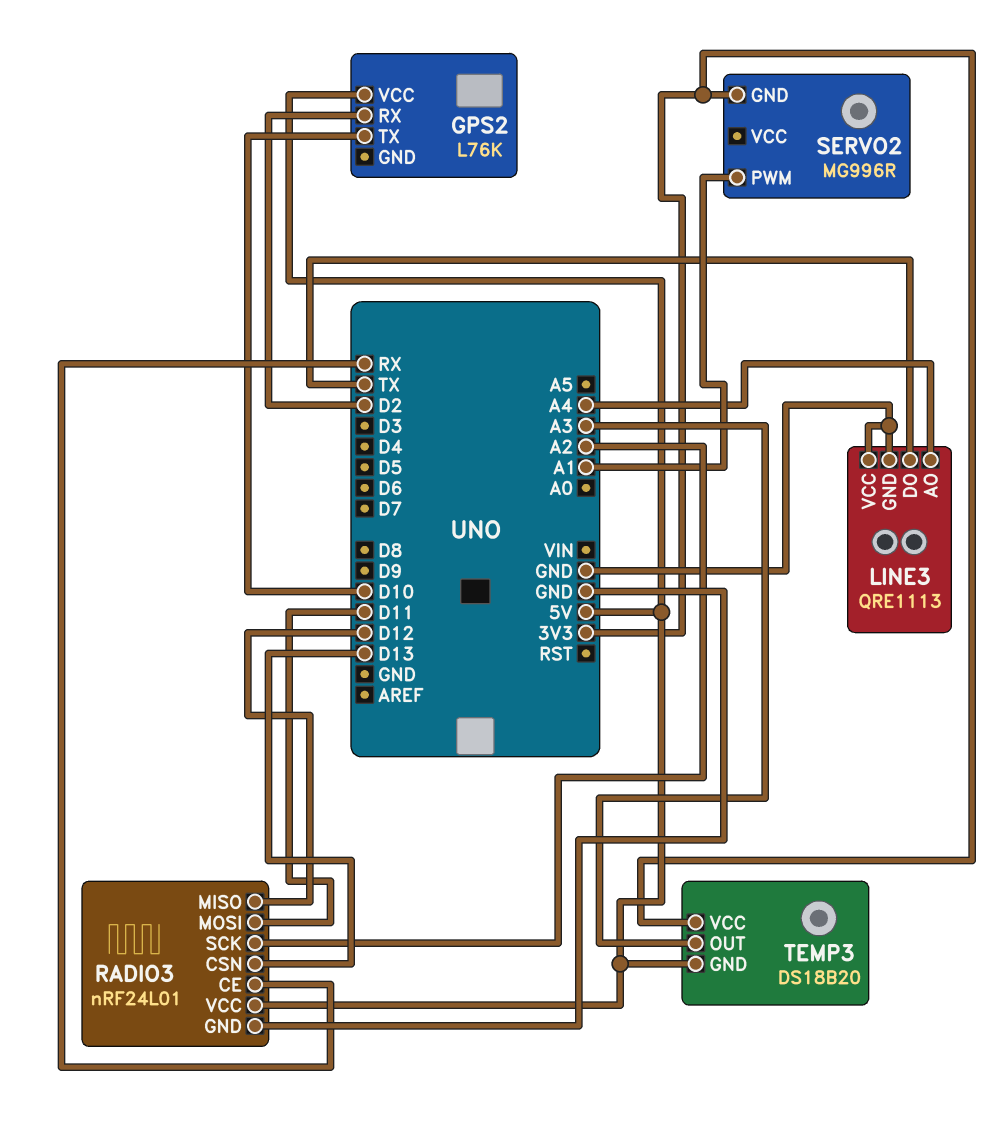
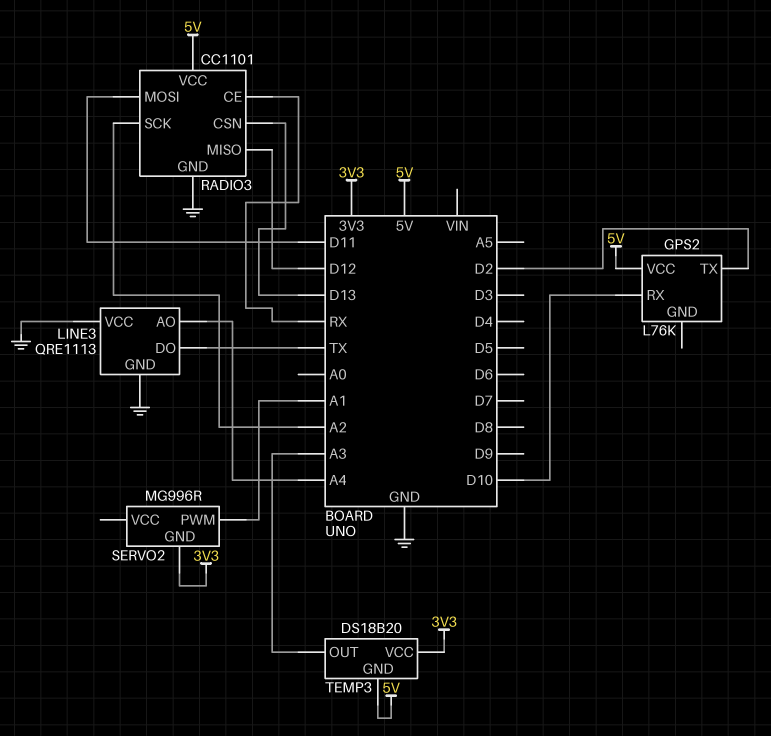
GPS2 pin RX: D2 -> D10
GPS2 pin TX: D10 -> D2
RADIO3: nRF24L01 -> CC1101

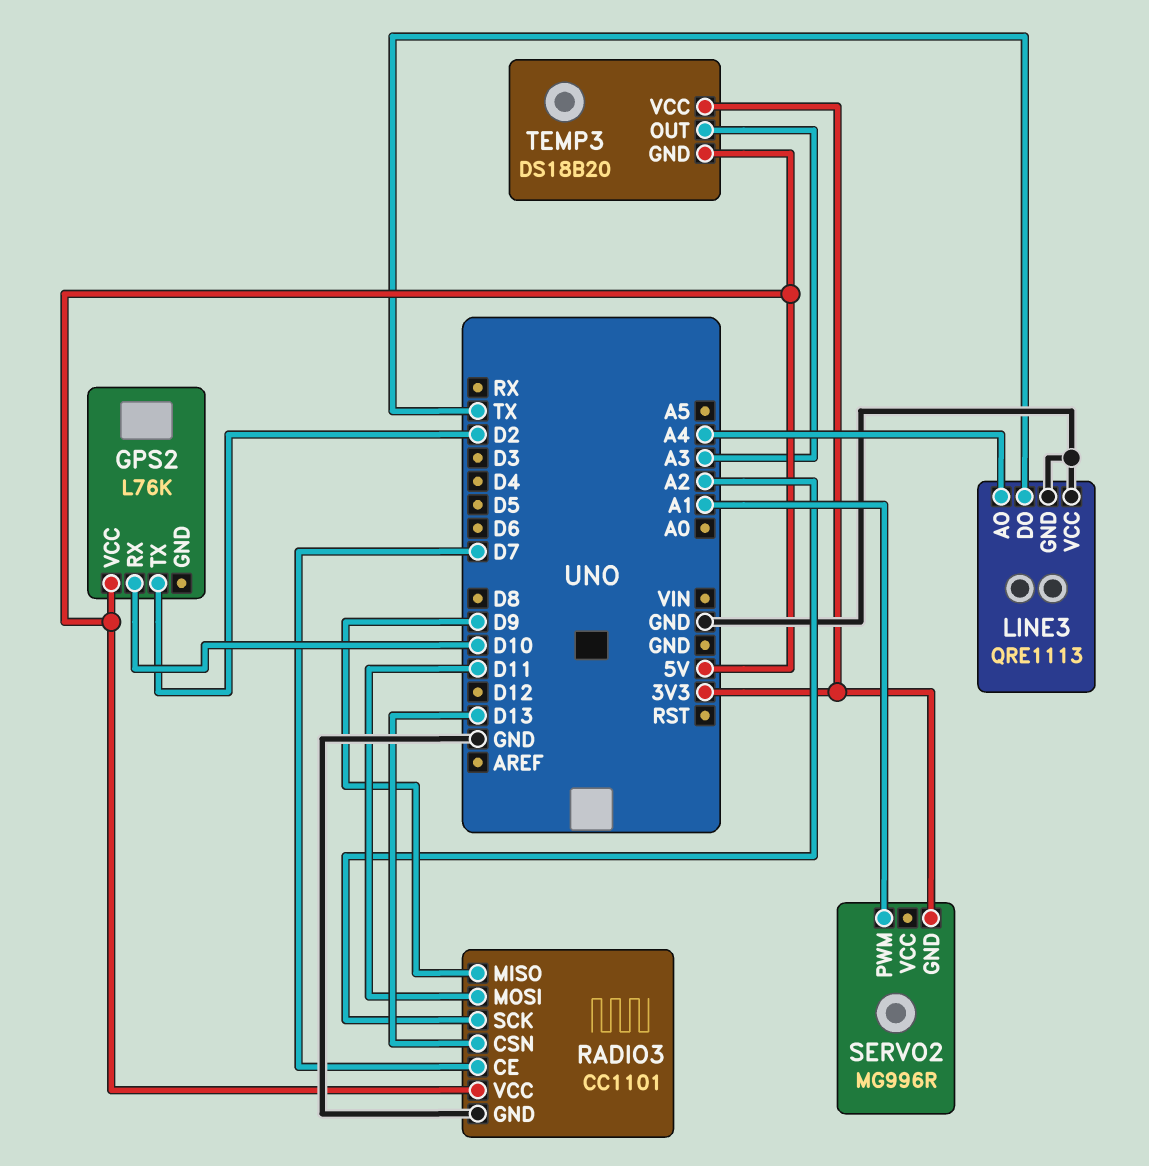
RADIO3 pin CE: RX -> D7
RADIO3 pin MISO: D12 -> D9

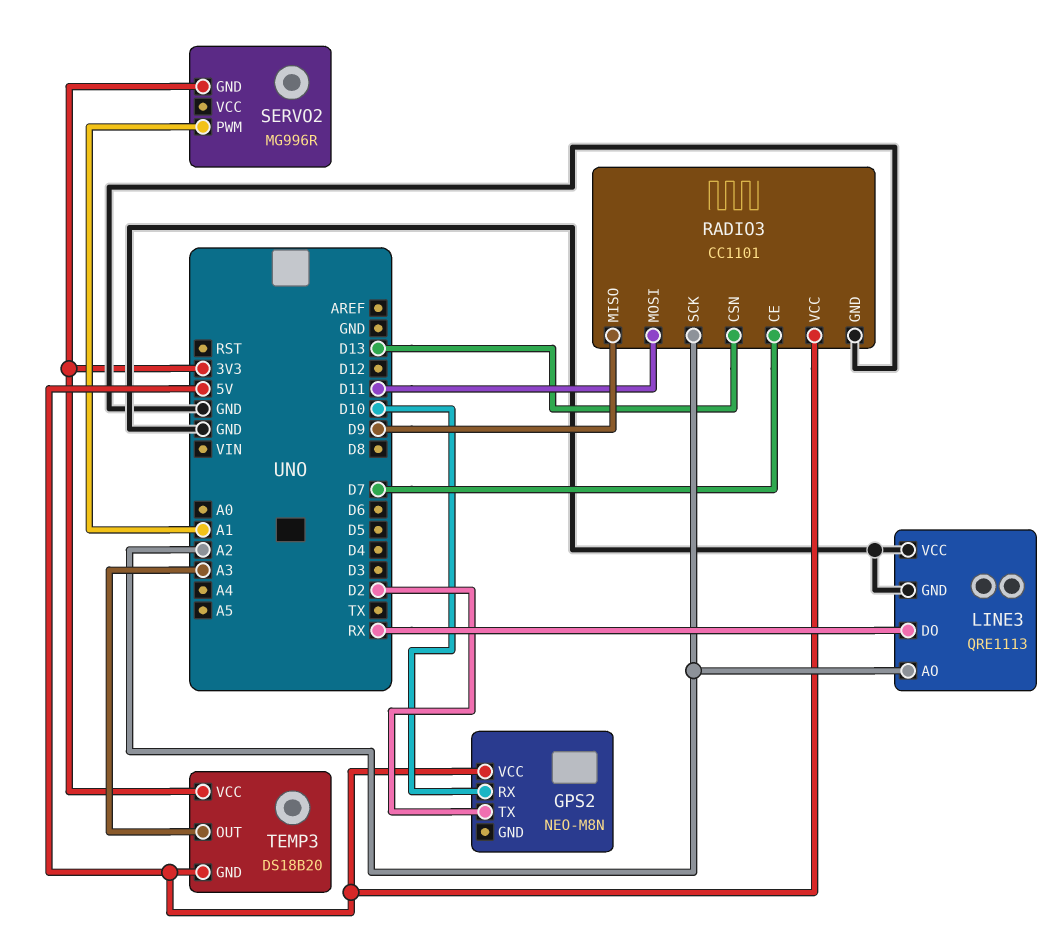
GPS2: L76K -> NEO-M8N
LINE3 pin AO: A4 -> A2
LINE3 pin DO: TX -> RX

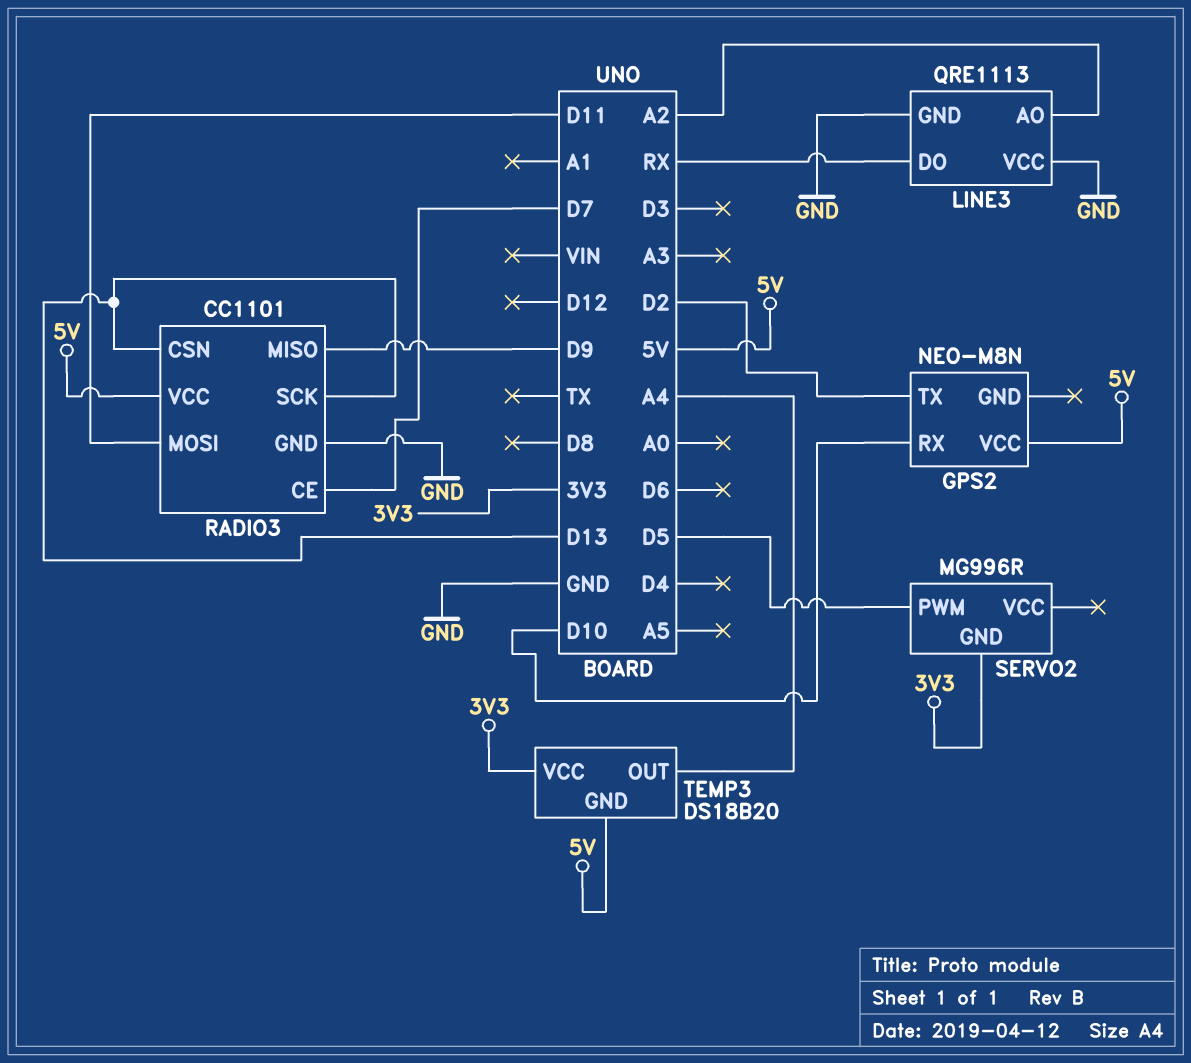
RADIO3 pin SCK: A2 -> D13
SERVO2 pin PWM: A1 -> D5
TEMP3 pin OUT: A3 -> A4

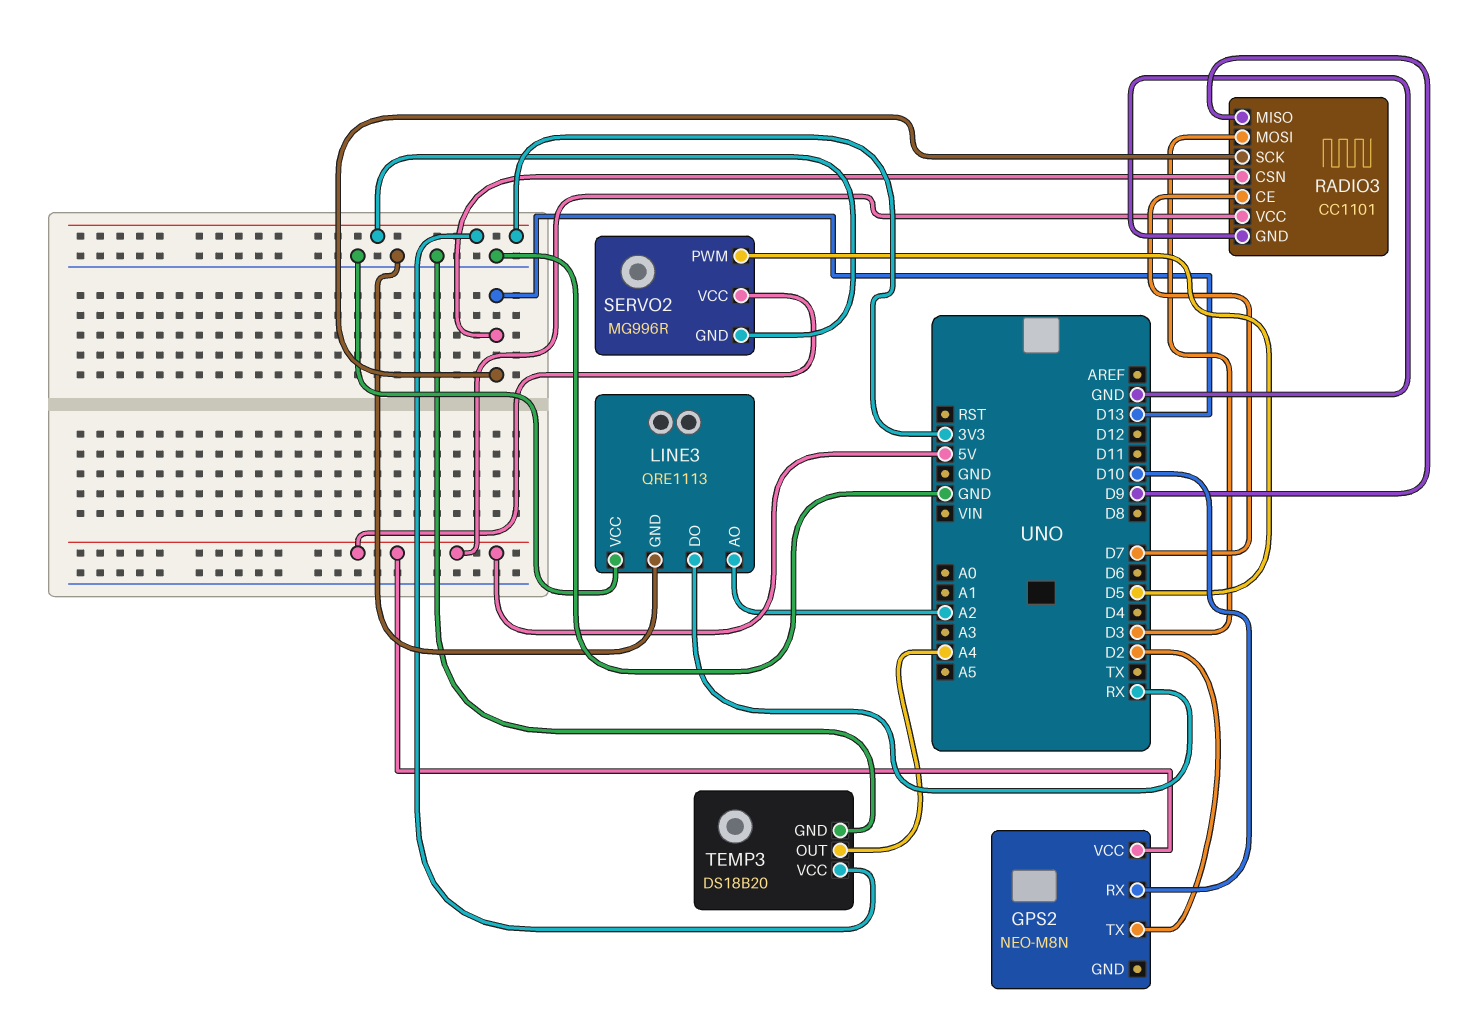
RADIO3 pin MOSI: D11 -> D3
SERVO2 pin VCC: none -> 5V
TEMP3 pin GND: 5V -> GND

